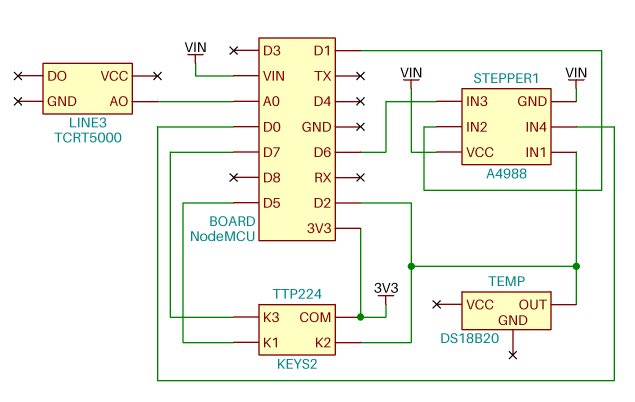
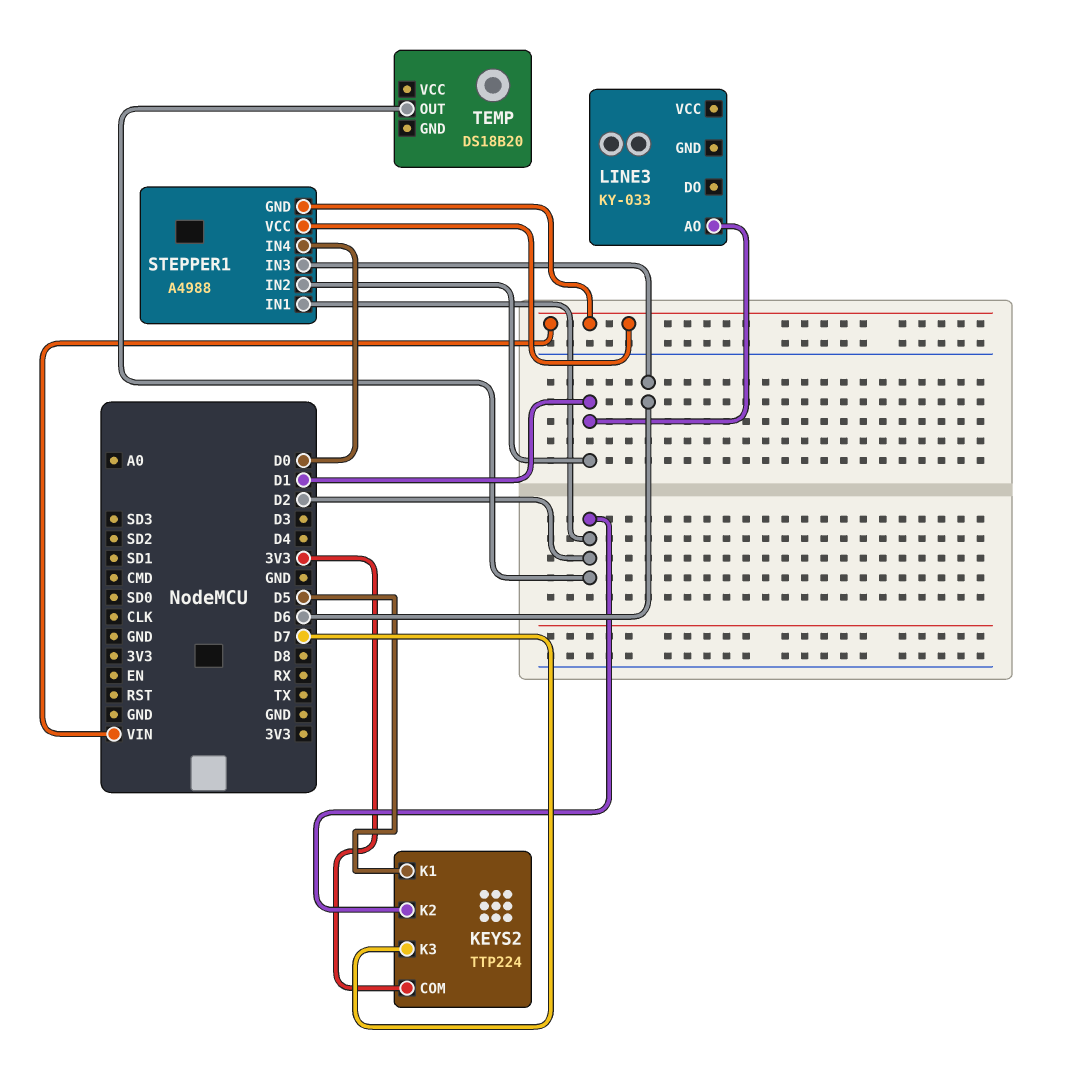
LINE3: TCRT5000 -> KY-033
LINE3 pin AO: A0 -> D1

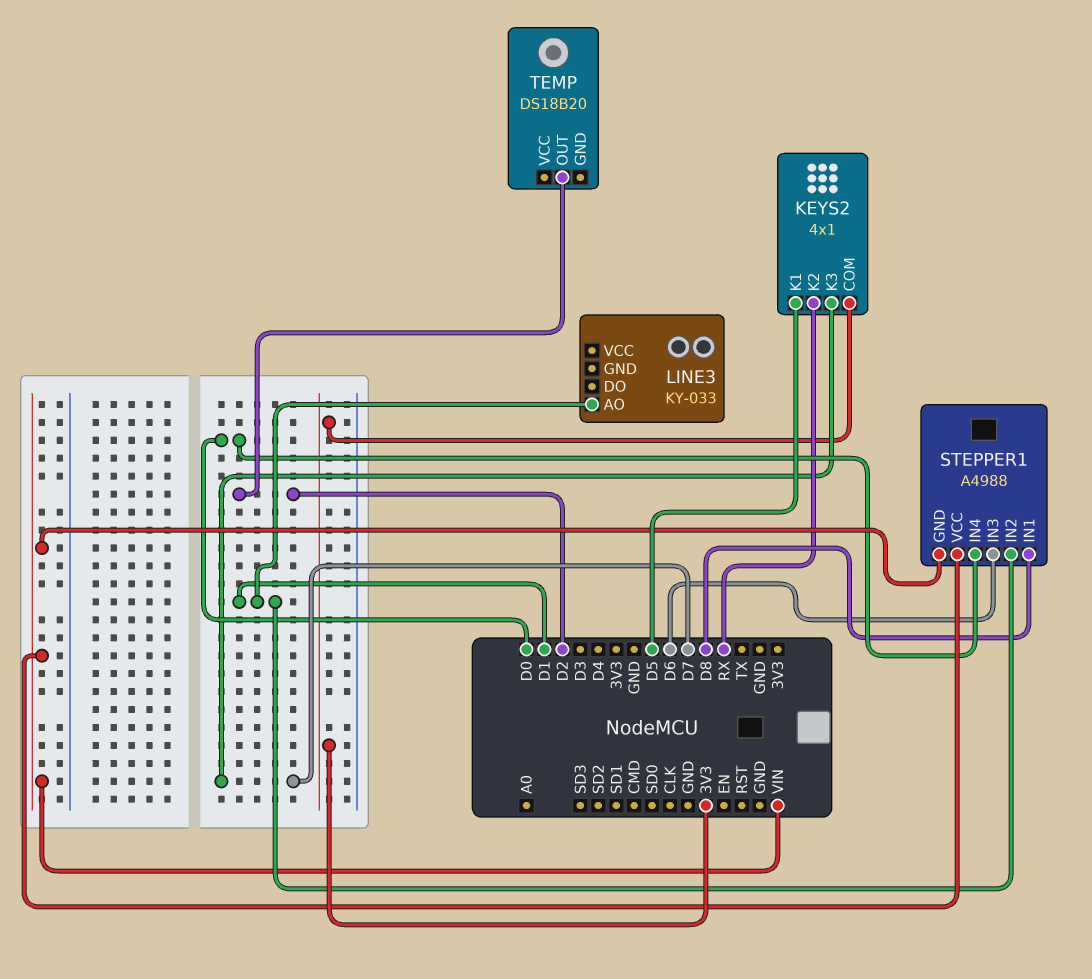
KEYS2: TTP224 -> 4x1
KEYS2 pin K2: D2 -> RX
STEPPER1 pin IN1: D2 -> D8

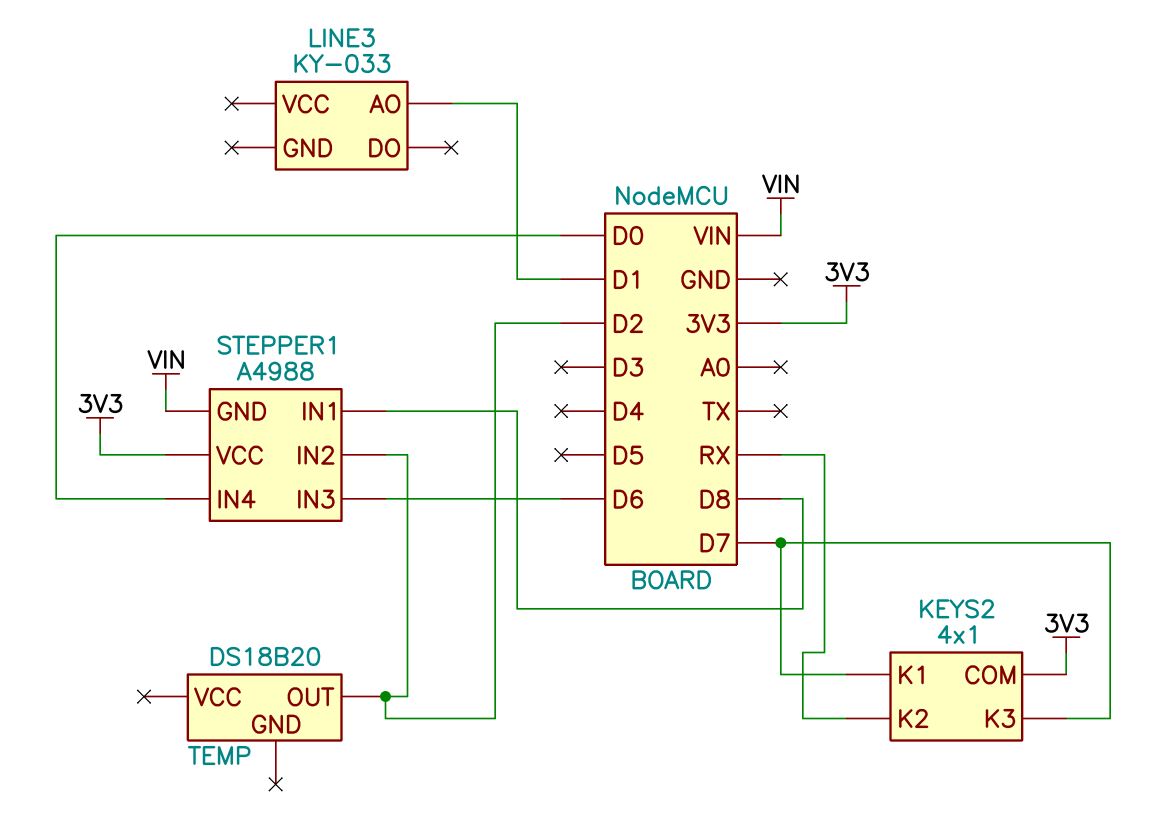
KEYS2 pin K1: D5 -> D7
STEPPER1 pin IN2: D1 -> D2
STEPPER1 pin VCC: VIN -> 3V3

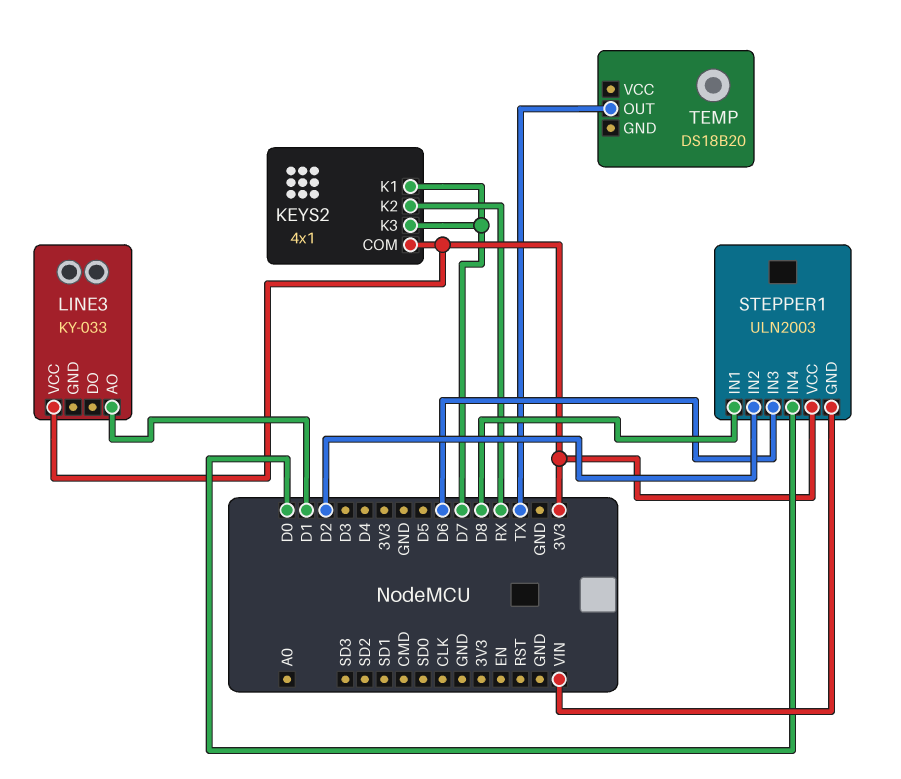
LINE3 pin VCC: none -> 3V3
STEPPER1: A4988 -> ULN2003
TEMP pin OUT: D2 -> TX

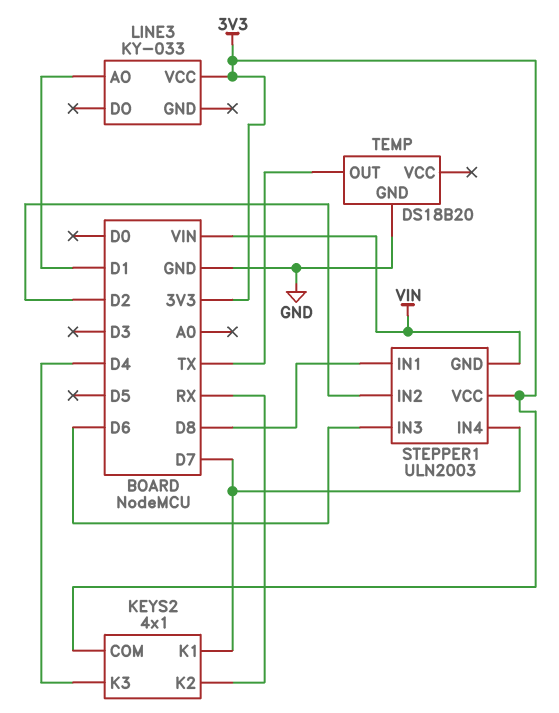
KEYS2 pin K3: D7 -> D4
STEPPER1 pin IN4: D0 -> D7
TEMP pin GND: none -> GND

